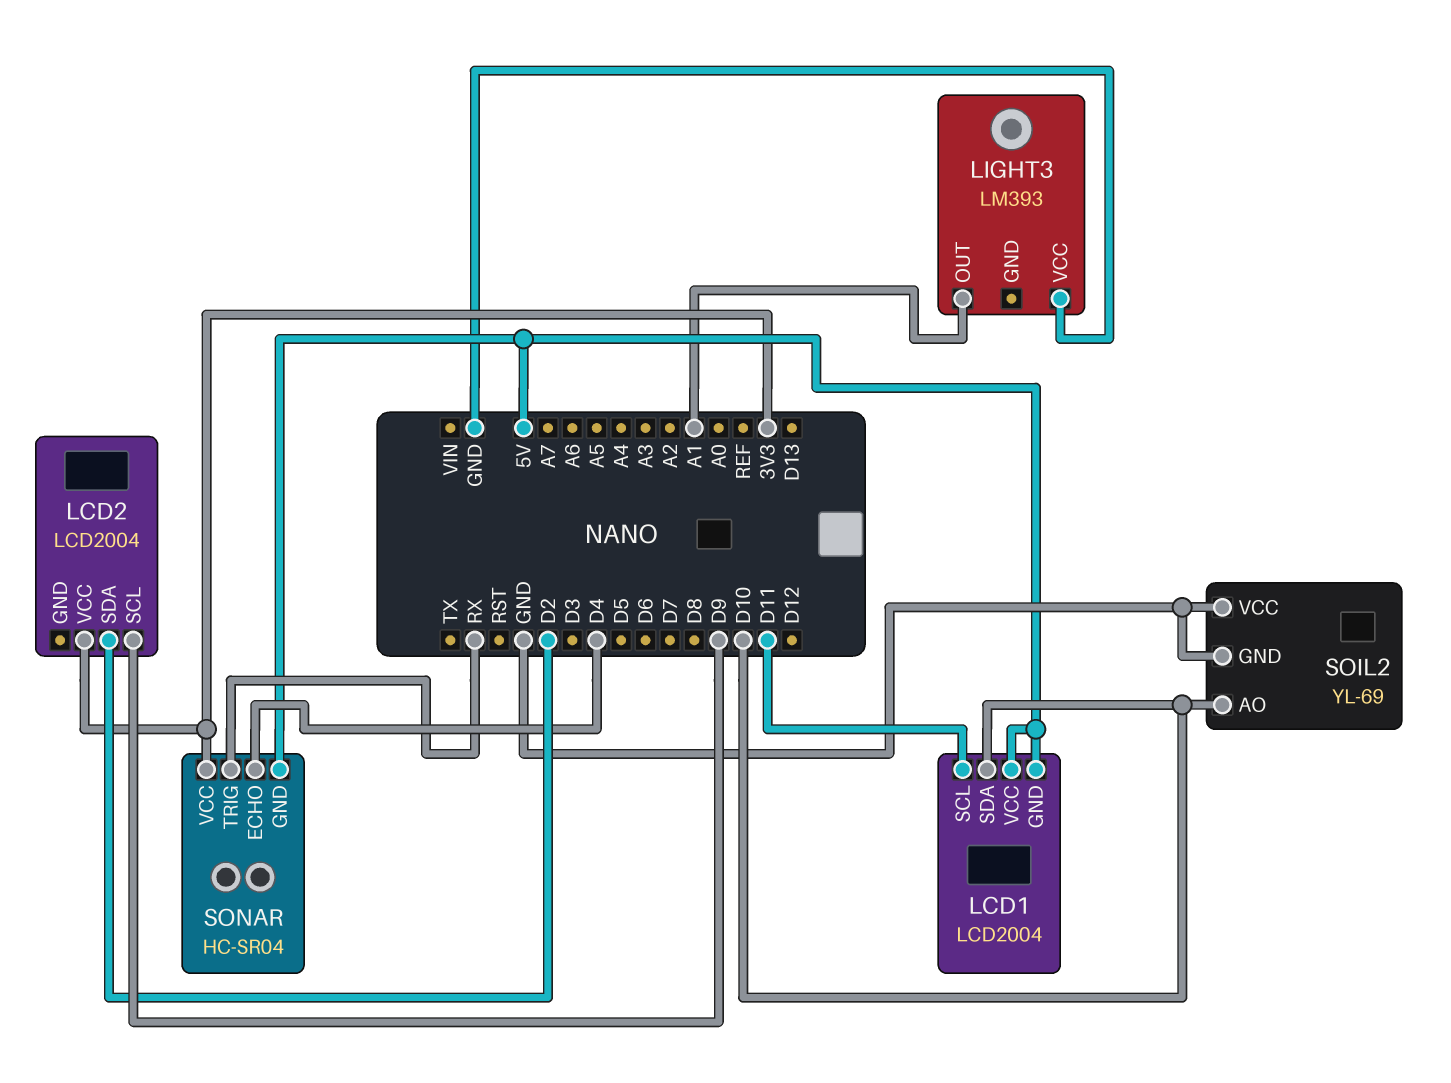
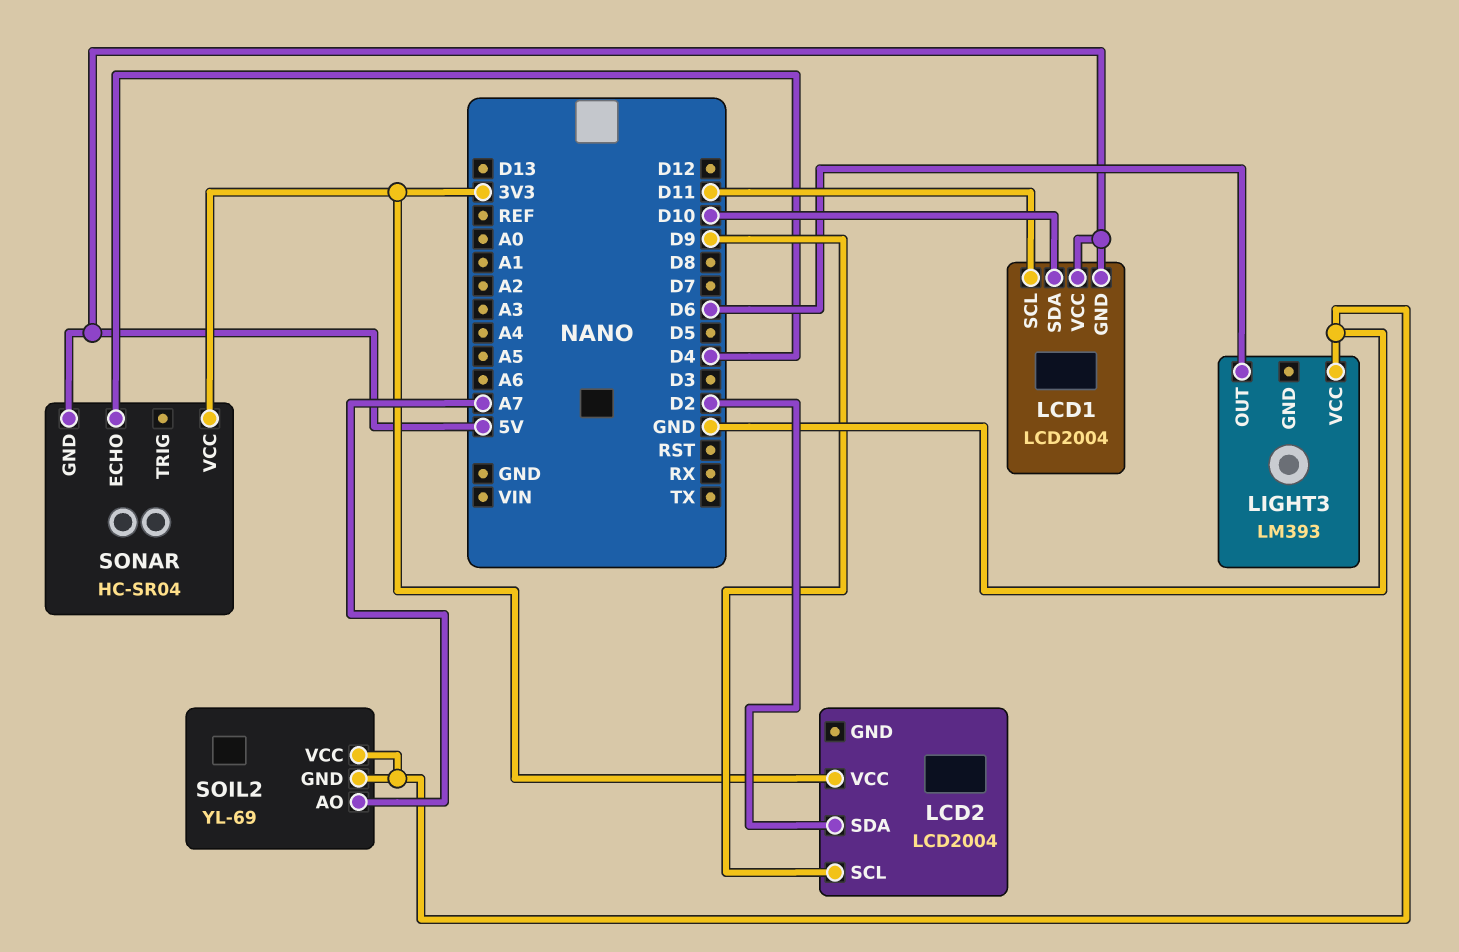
LIGHT3 pin OUT: A1 -> D6
SOIL2 pin AO: D10 -> A7
SONAR pin TRIG: RX -> none

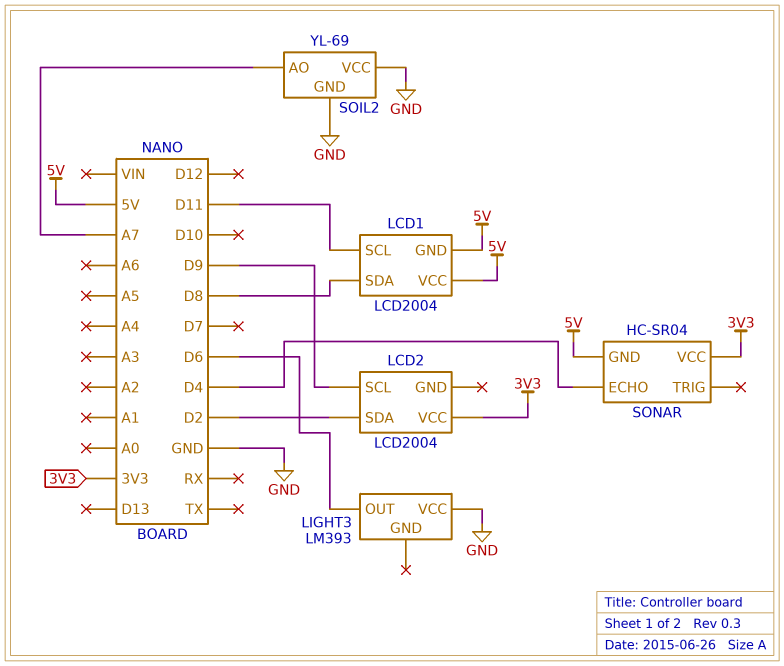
LCD1 pin SDA: D10 -> D8

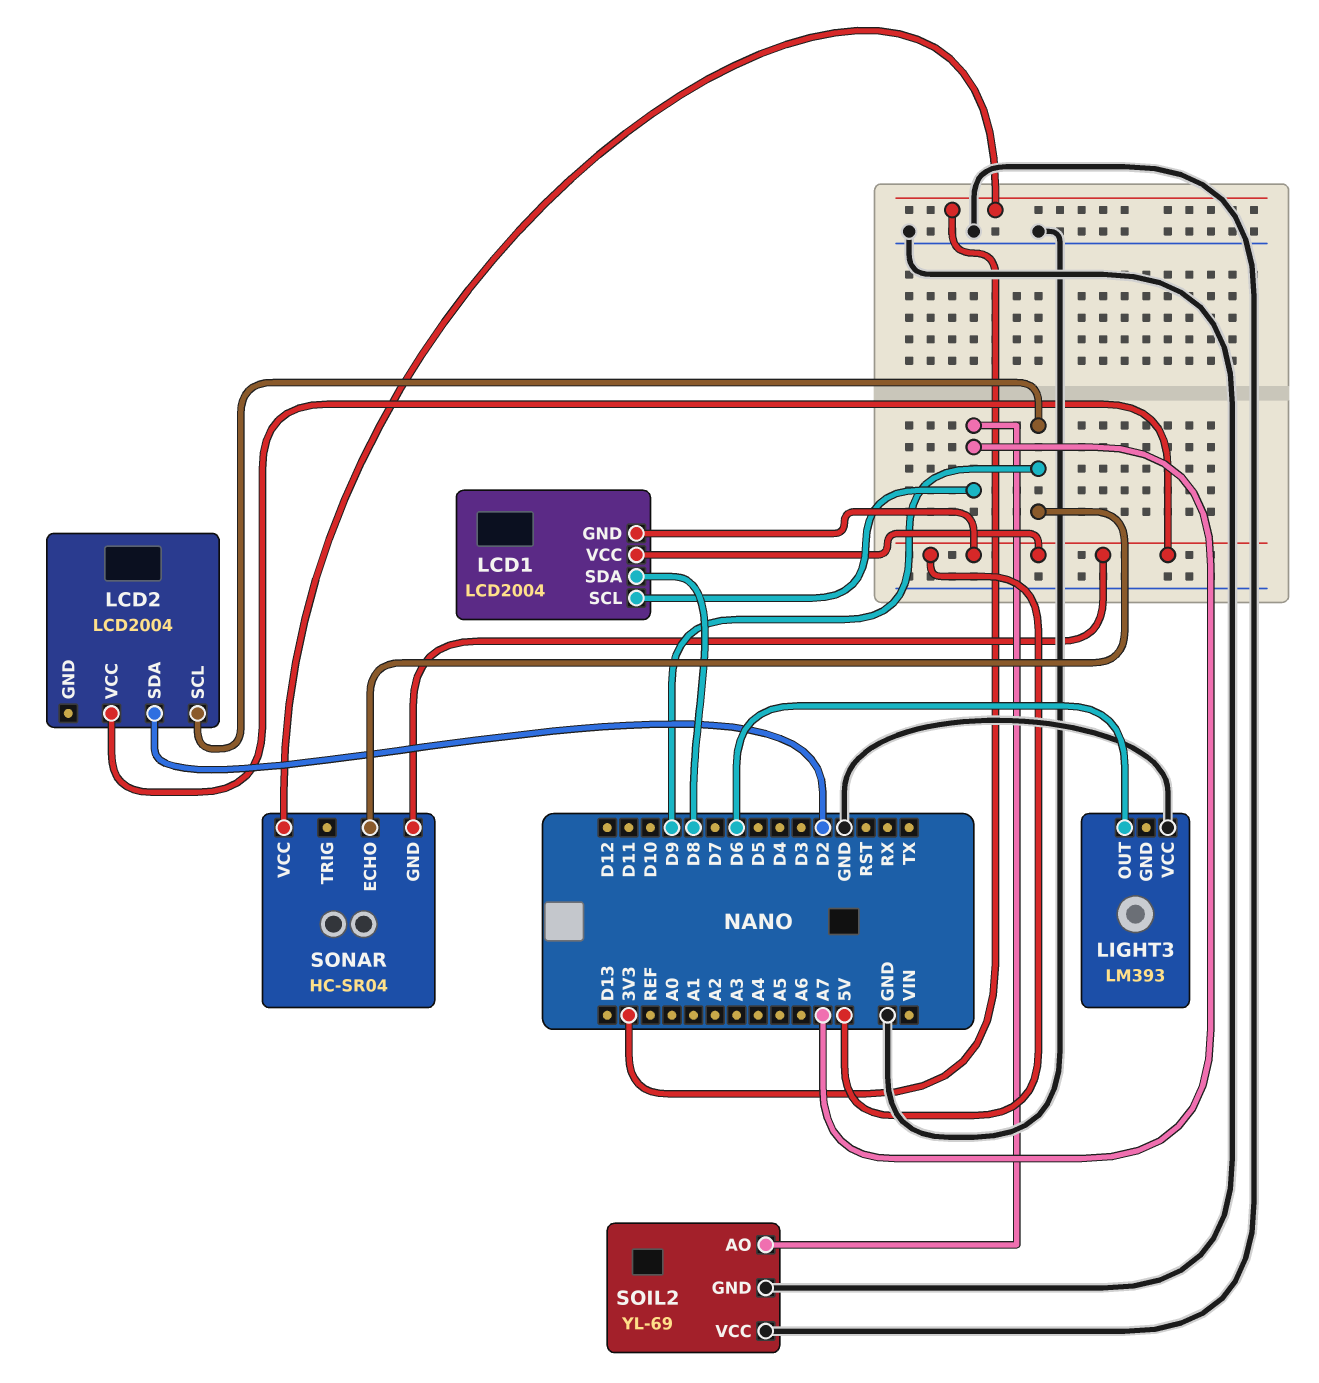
LCD1 pin SCL: D11 -> A7
LCD2 pin VCC: 3V3 -> 5V
SONAR pin ECHO: D4 -> D9

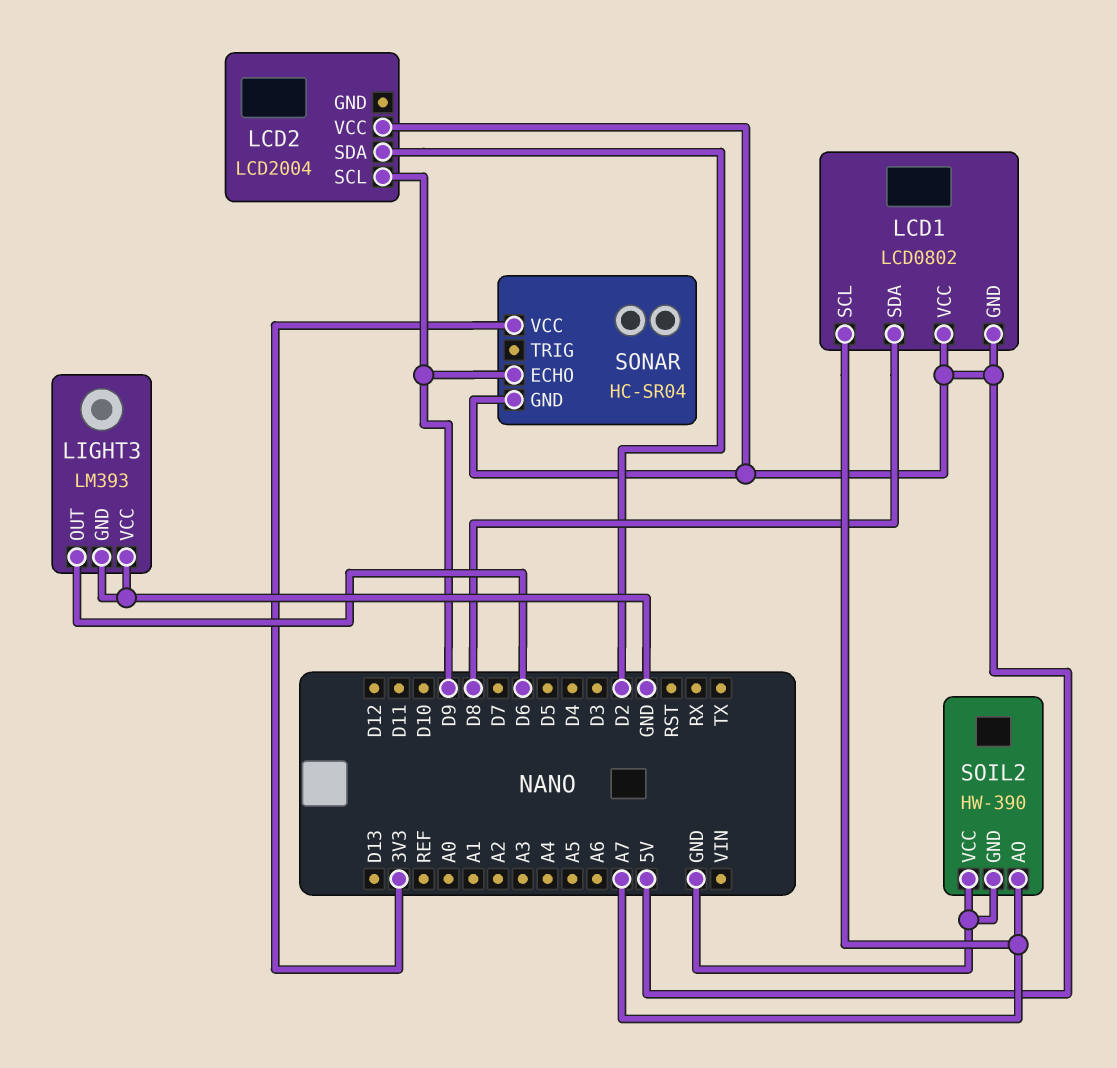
LCD1: LCD2004 -> LCD0802
LIGHT3 pin GND: none -> GND
SOIL2: YL-69 -> HW-390

